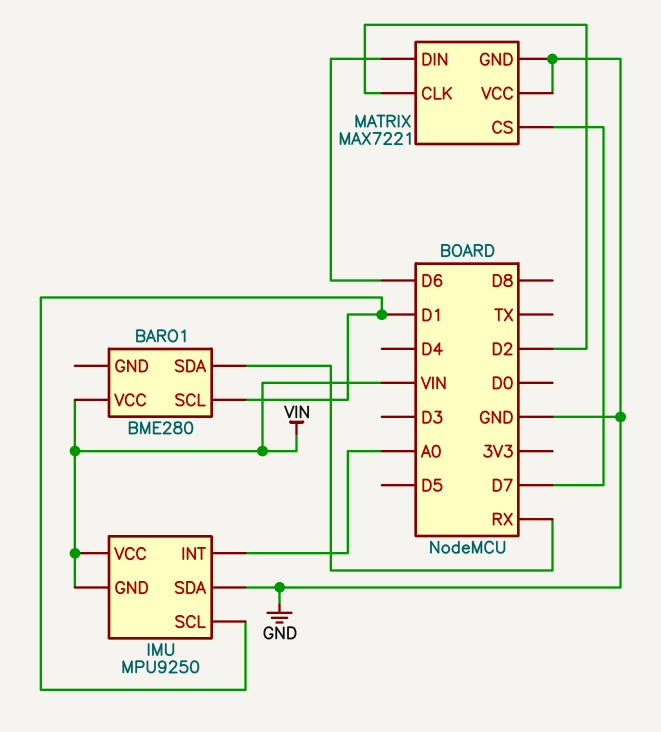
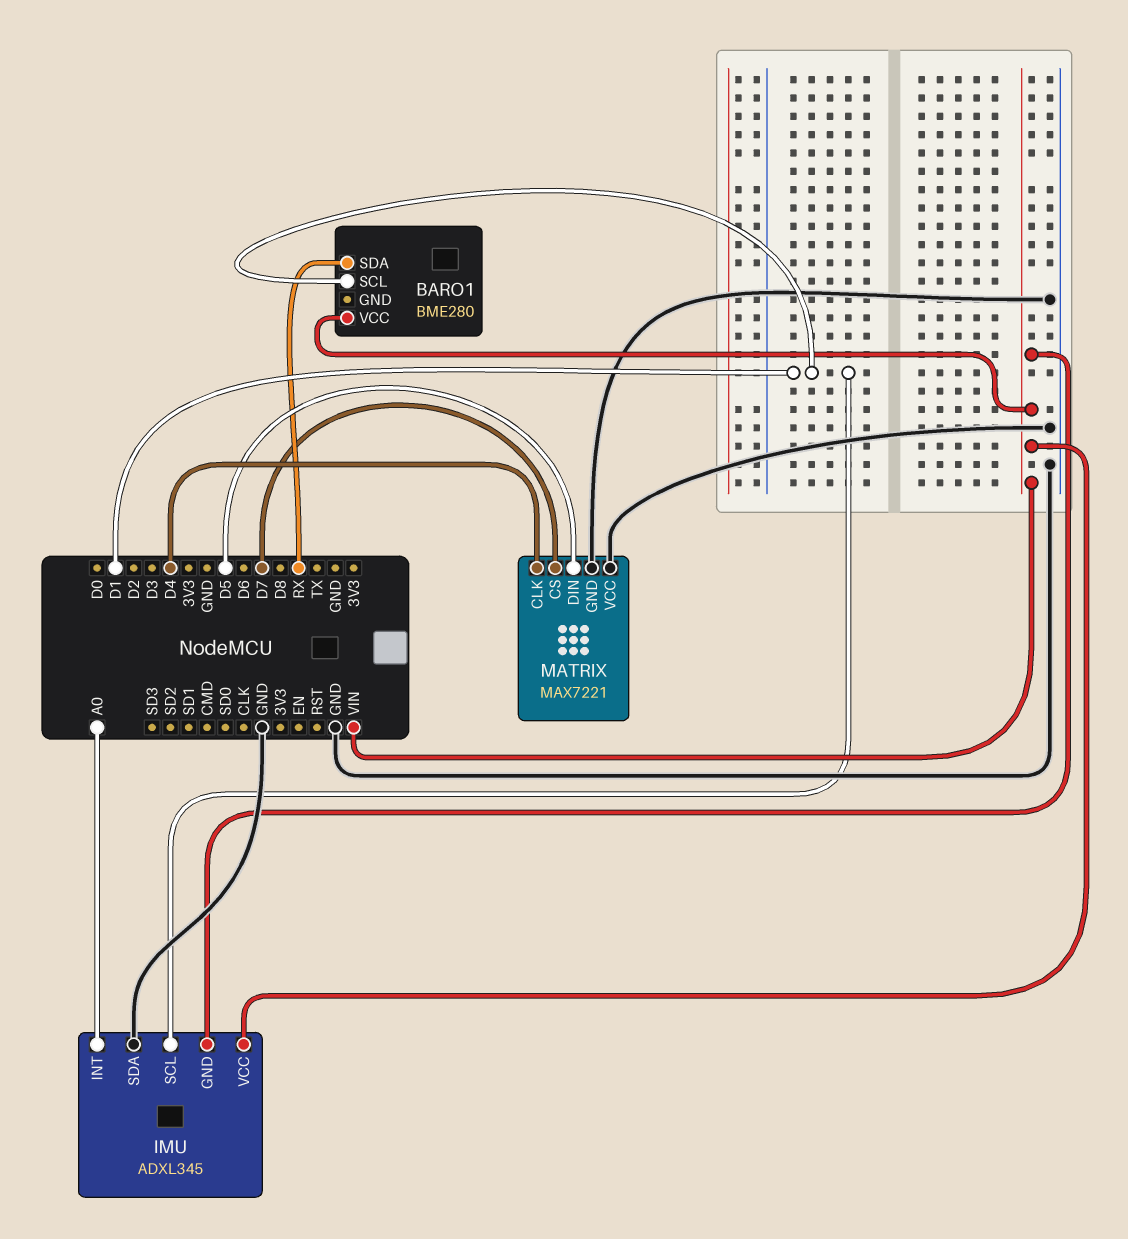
IMU: MPU9250 -> ADXL345
MATRIX pin CLK: D2 -> D4
MATRIX pin DIN: D6 -> D5

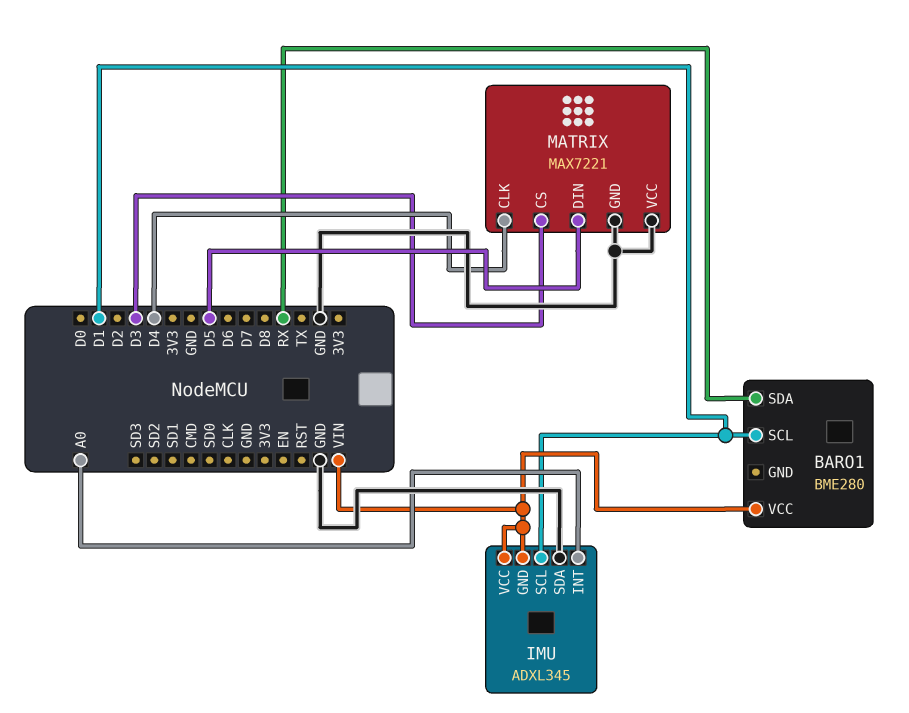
MATRIX pin CS: D7 -> D3

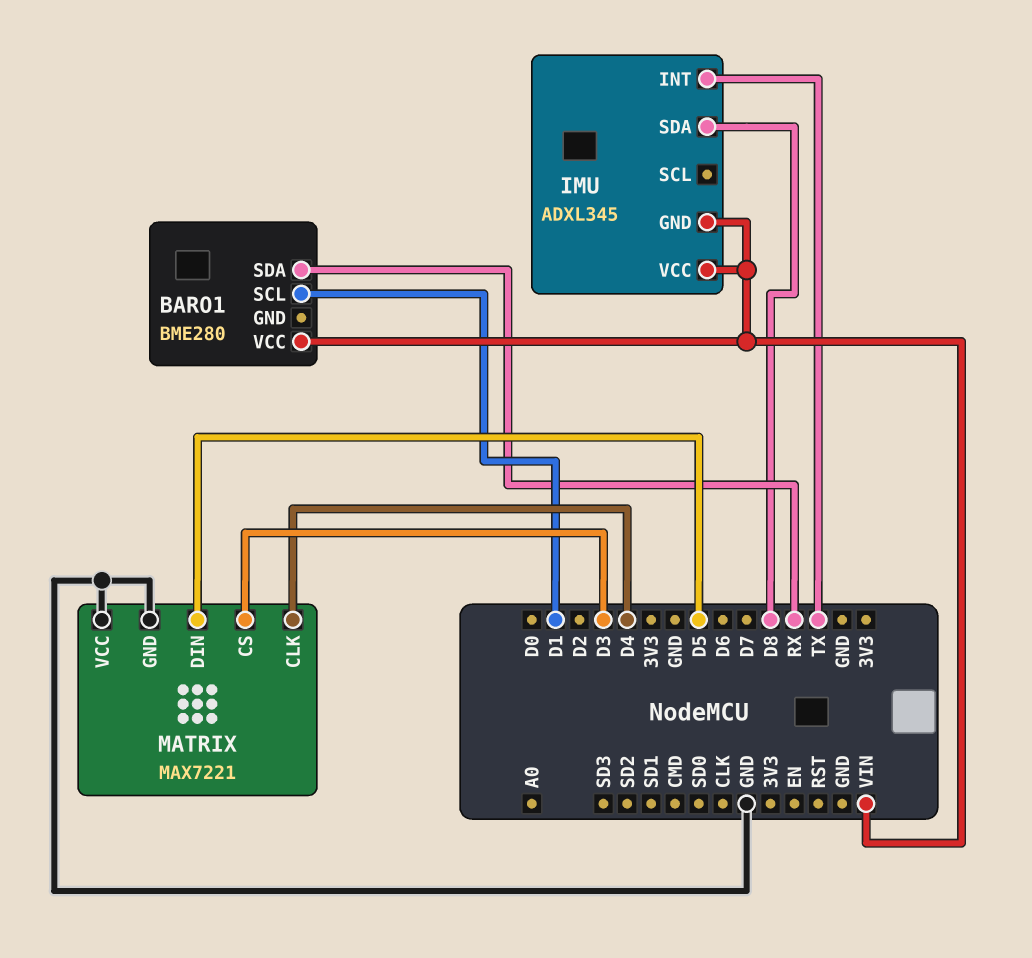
IMU pin INT: A0 -> TX
IMU pin SCL: D1 -> none
IMU pin SDA: GND -> D8

